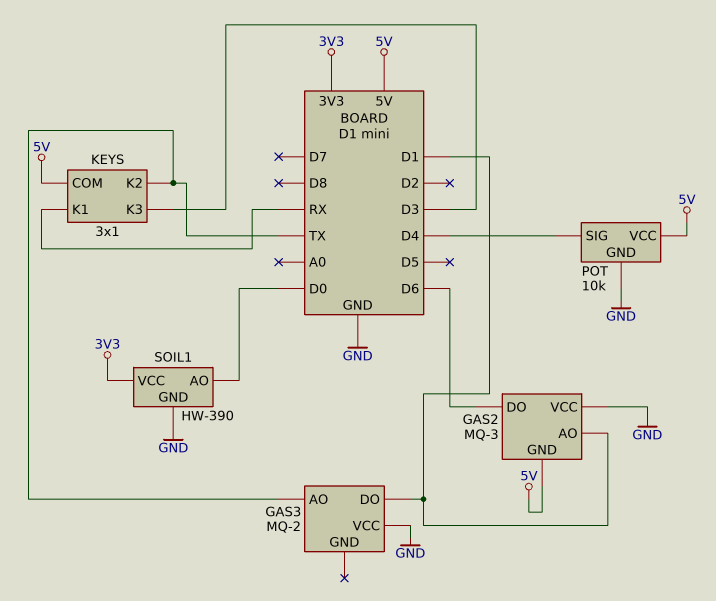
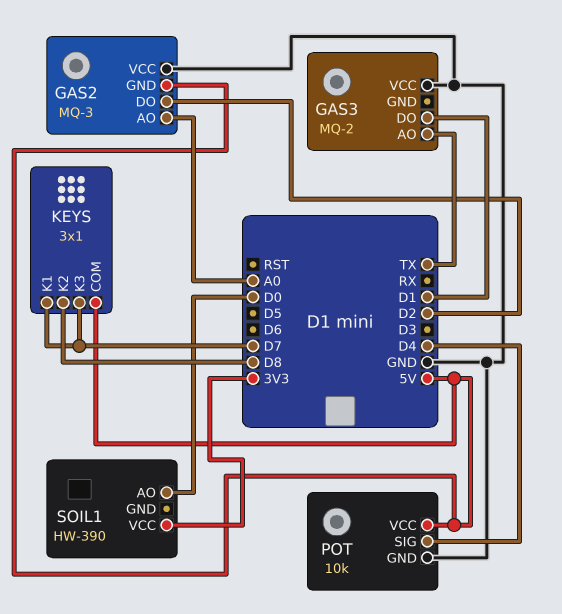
GAS2 pin AO: D1 -> A0
GAS2 pin DO: D6 -> D2
KEYS pin K1: RX -> D7
KEYS pin K2: TX -> D8
KEYS pin K3: D3 -> D7
SOIL1 pin GND: GND -> none

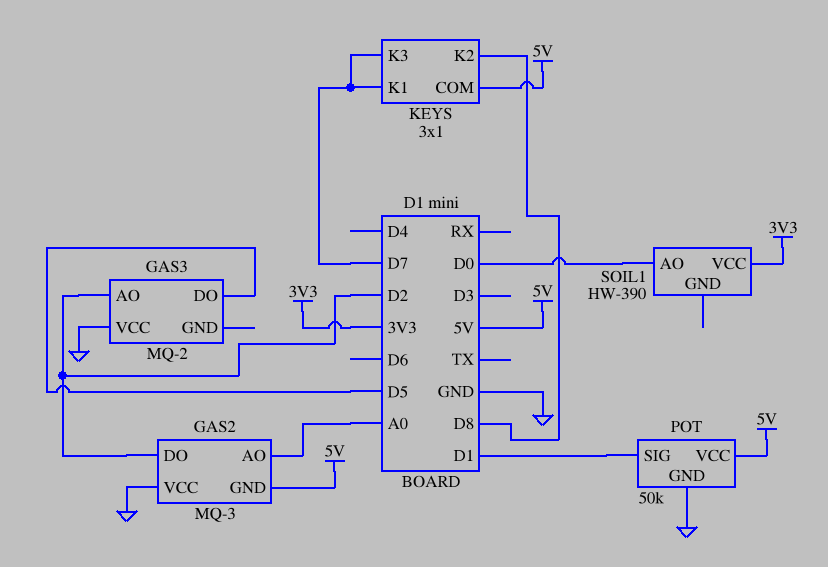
GAS3 pin AO: TX -> D2
GAS3 pin DO: D1 -> D5
POT: 10k -> 50k
POT pin SIG: D4 -> D1

